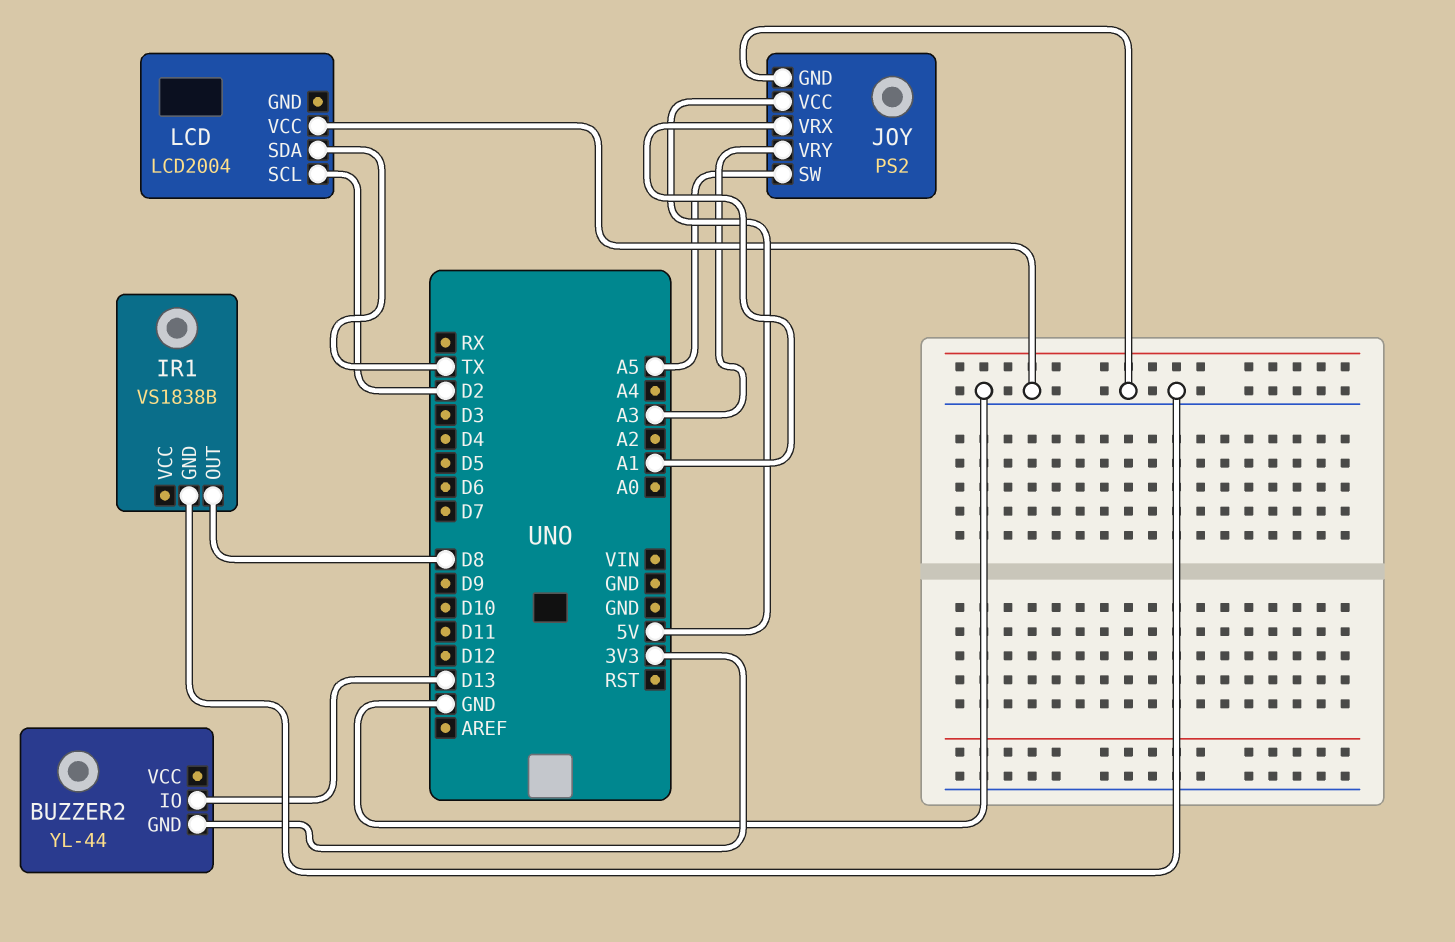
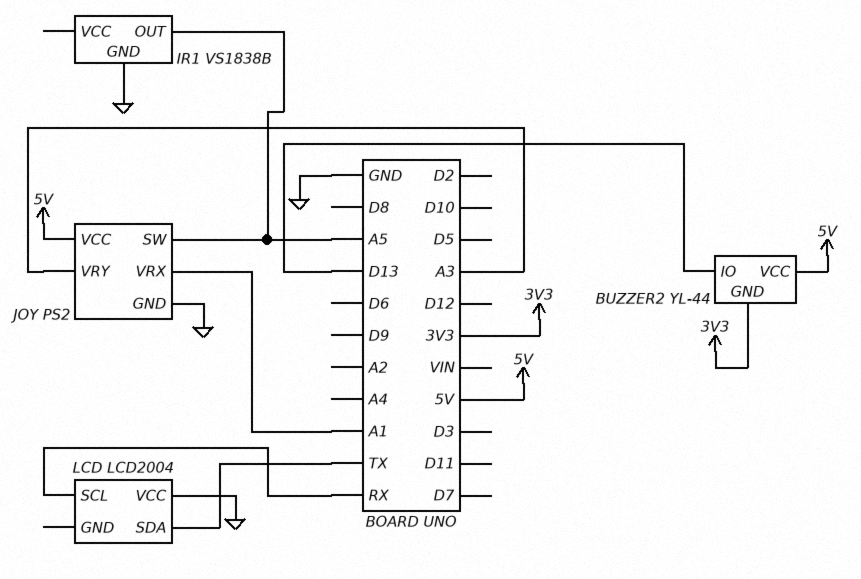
BUZZER2 pin VCC: none -> 5V
IR1 pin OUT: D8 -> A5
LCD pin SCL: D2 -> RX

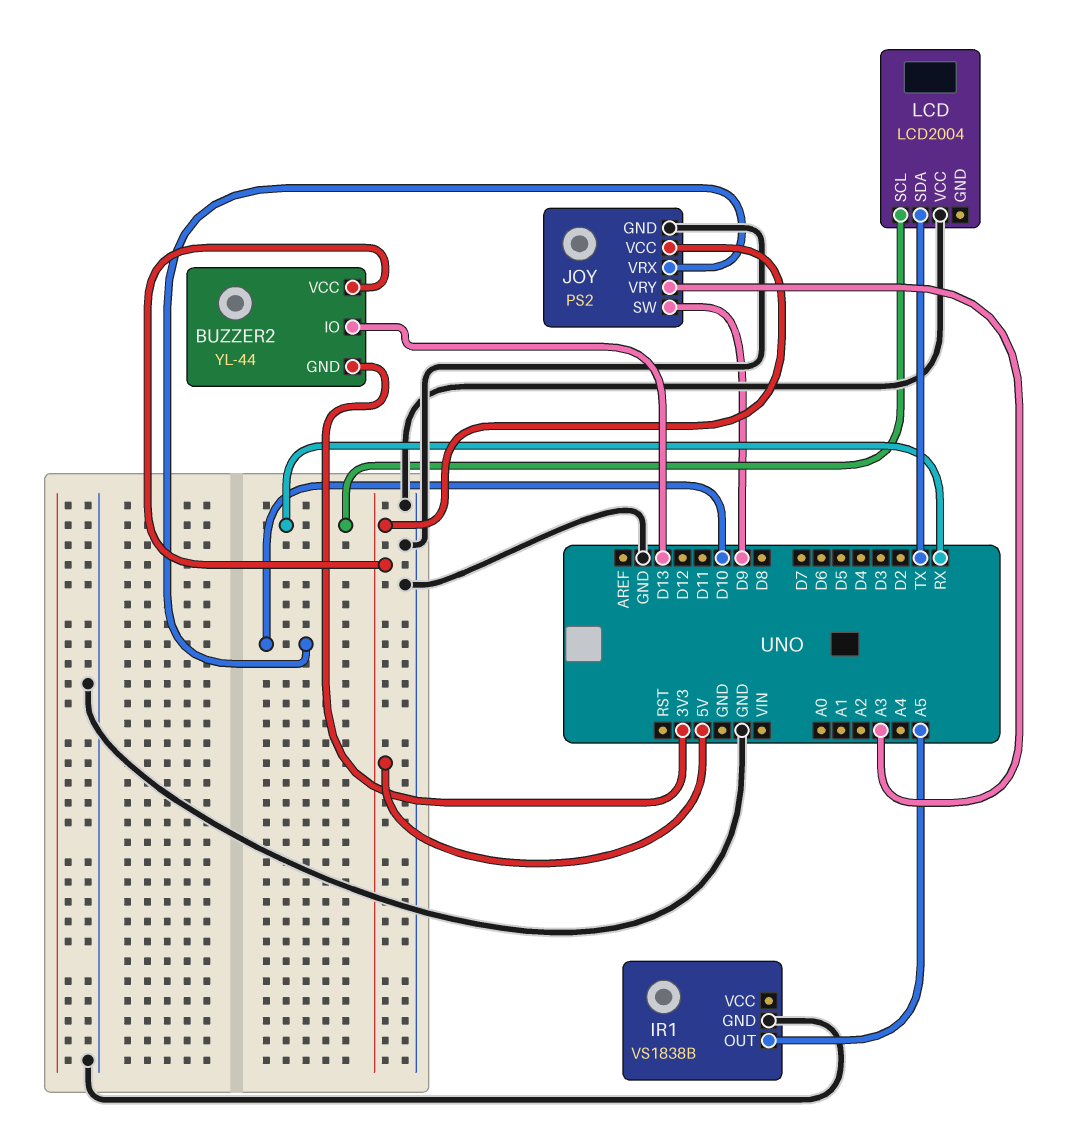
JOY pin SW: A5 -> D9
JOY pin VRX: A1 -> D10

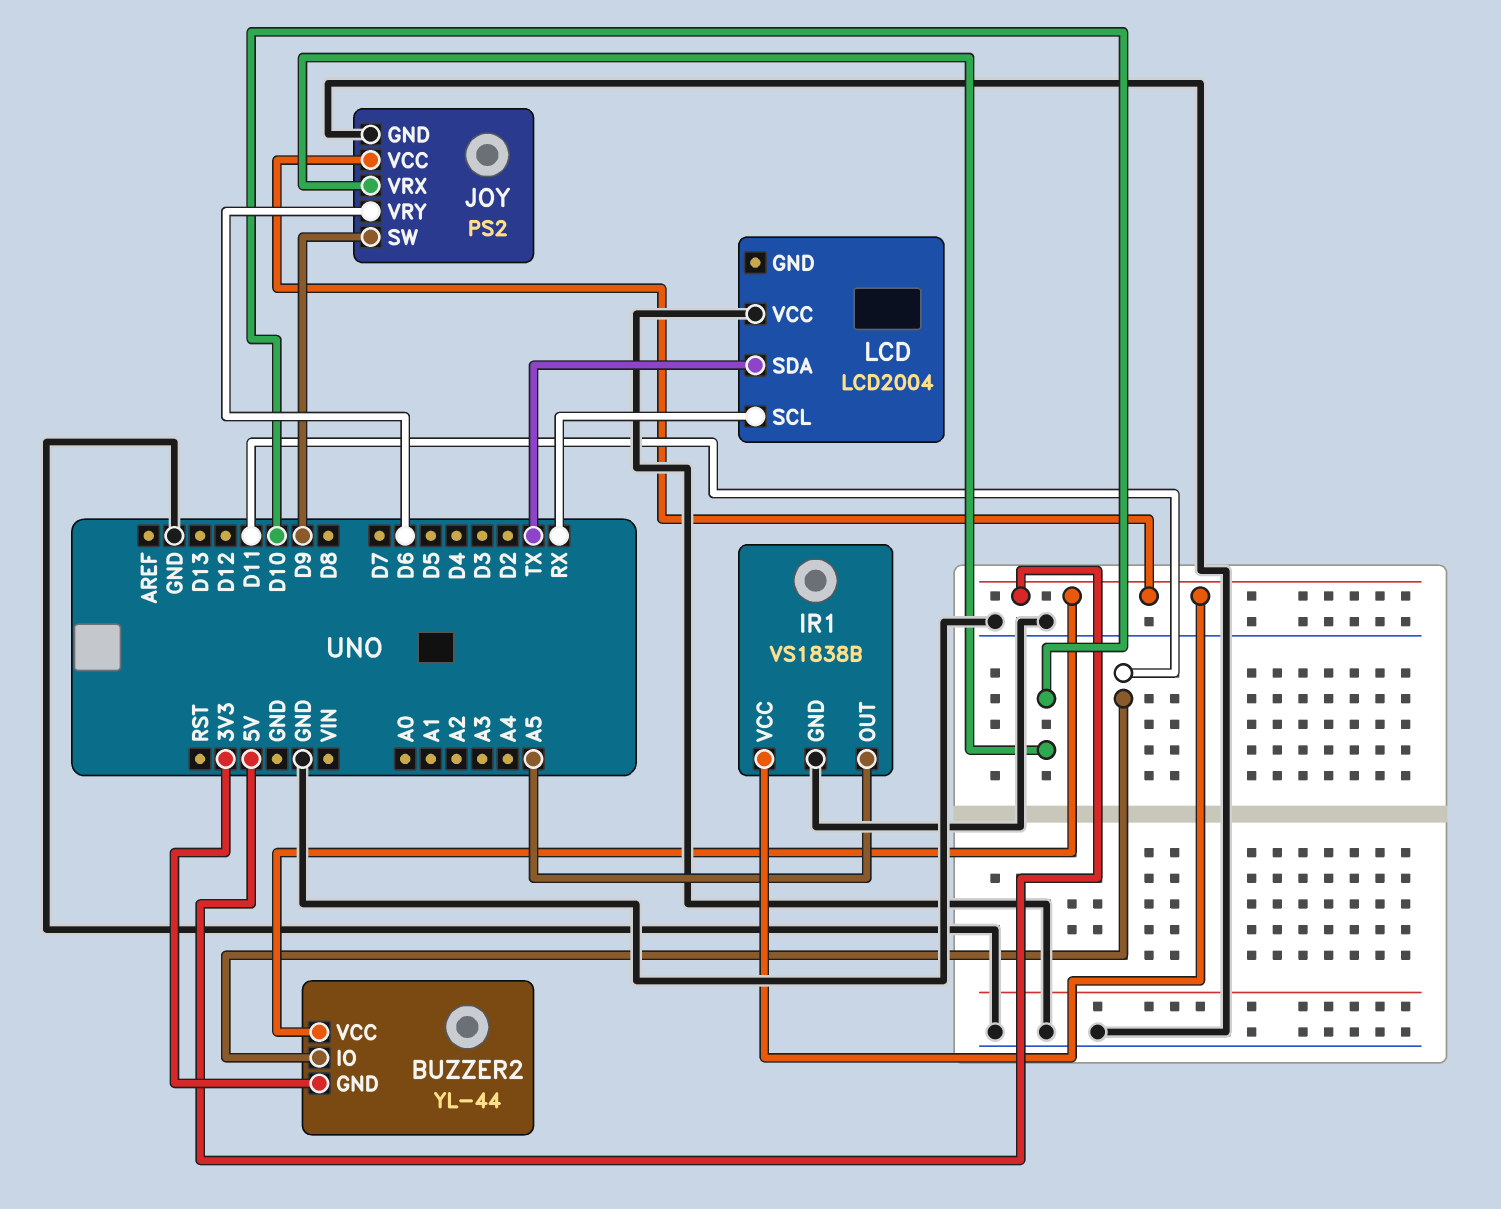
BUZZER2 pin IO: D13 -> D11
IR1 pin VCC: none -> 5V
JOY pin VRY: A3 -> D6

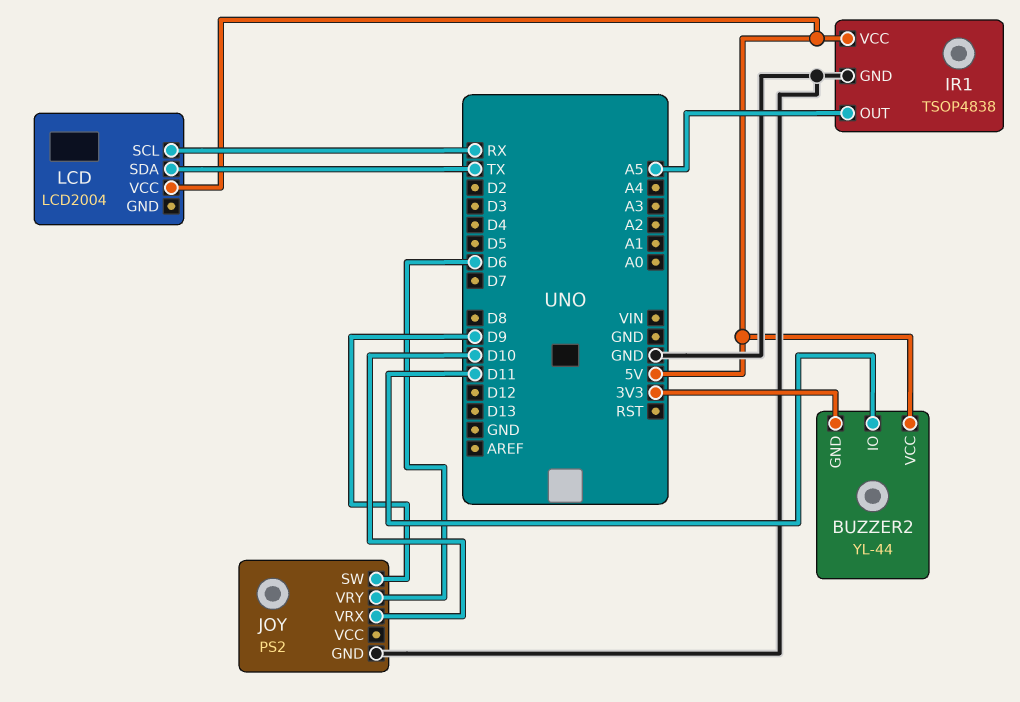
IR1: VS1838B -> TSOP4838
JOY pin VCC: 5V -> none
LCD pin VCC: GND -> 5V

